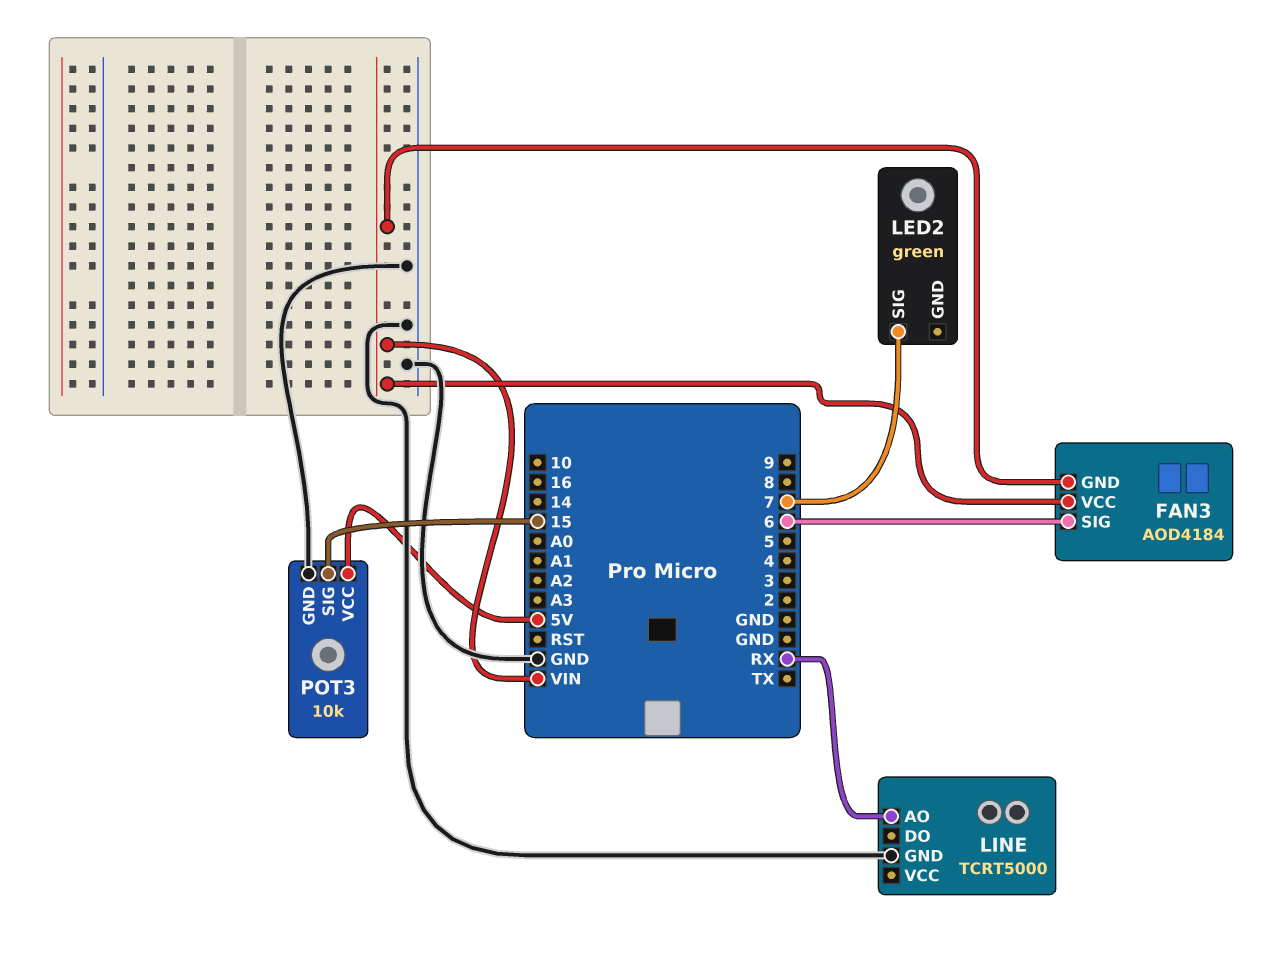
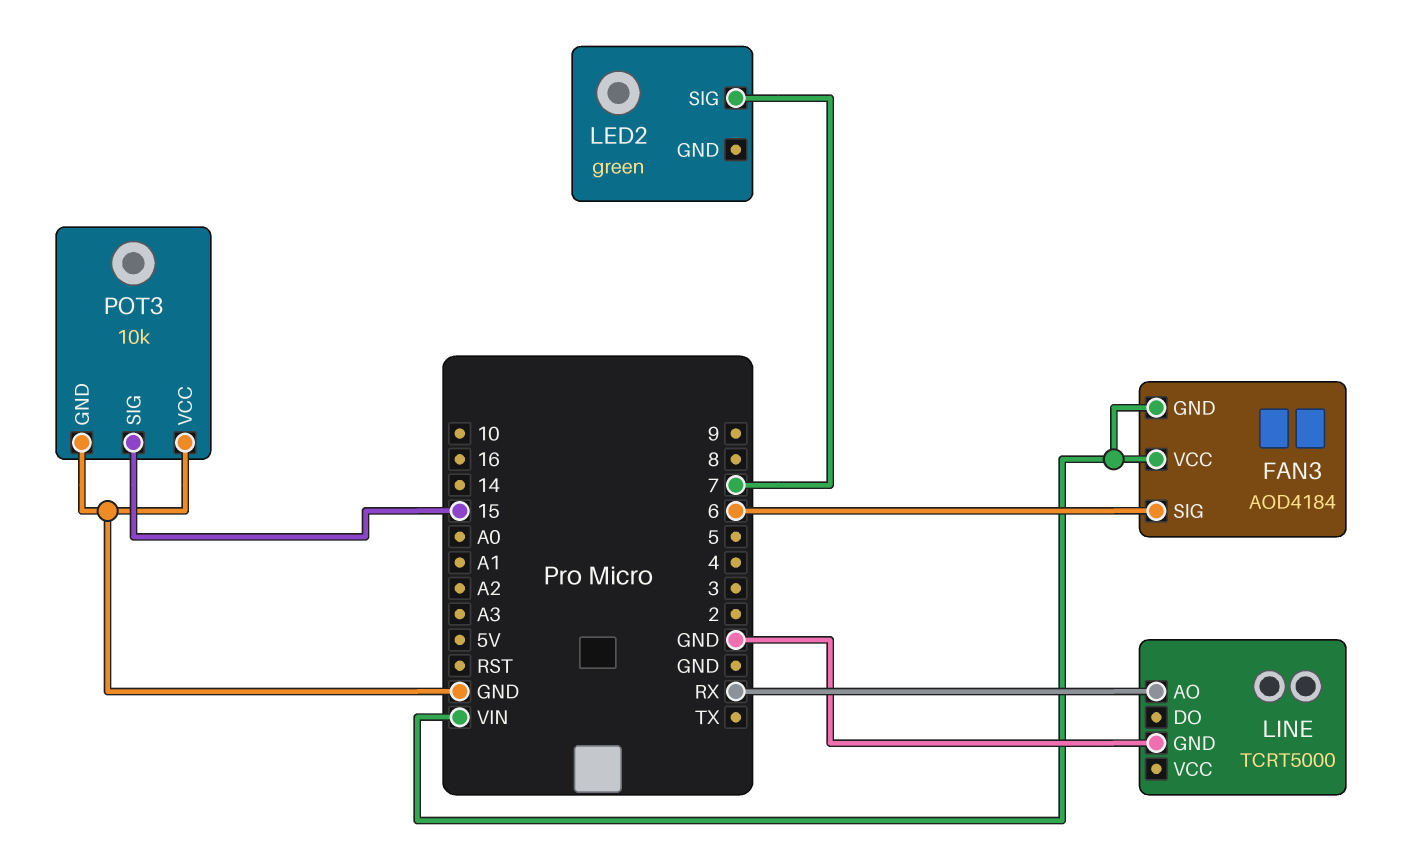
POT3 pin VCC: 5V -> GND

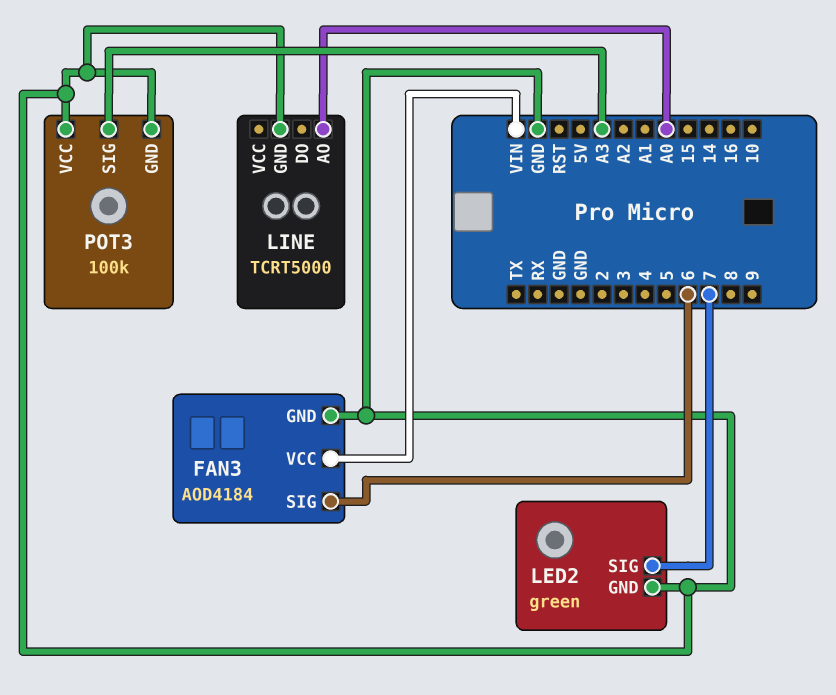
FAN3 pin GND: VIN -> GND
LED2 pin GND: none -> GND
LINE pin AO: RX -> A0
POT3: 10k -> 100k
POT3 pin SIG: 15 -> A3

